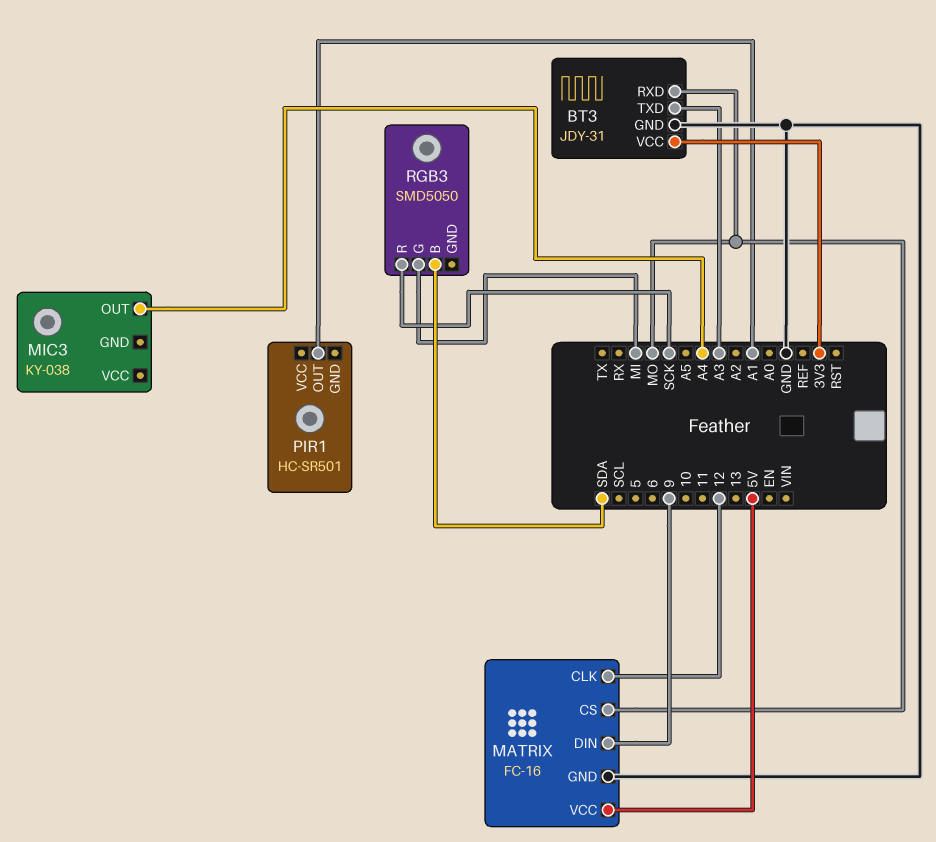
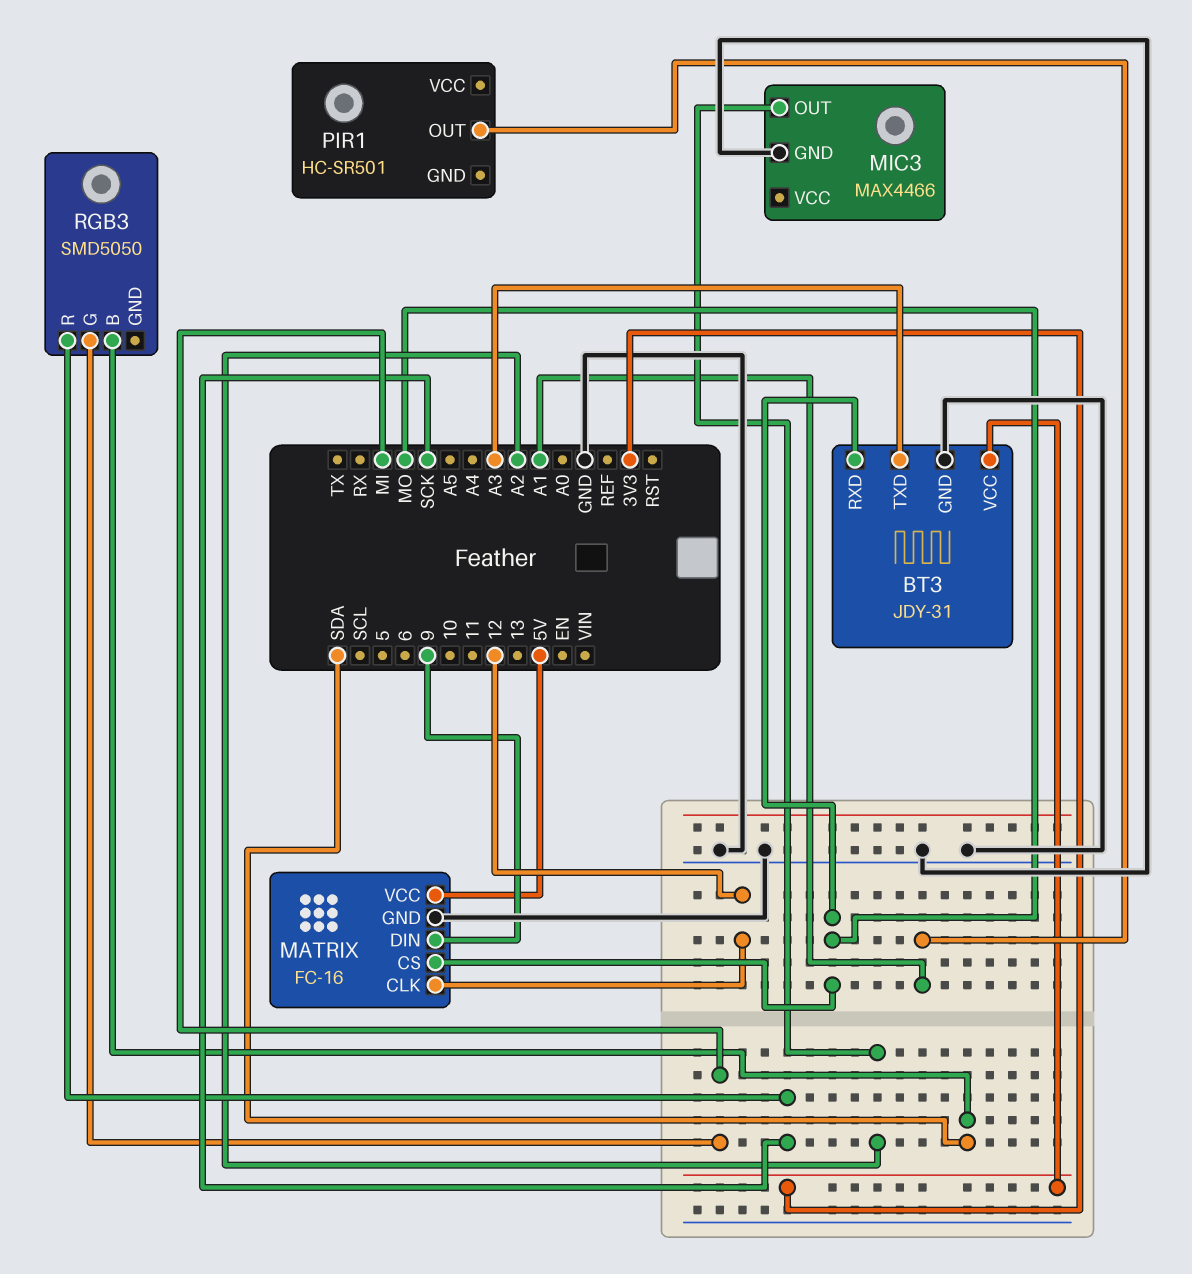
MIC3: KY-038 -> MAX4466
MIC3 pin GND: none -> GND
MIC3 pin OUT: A4 -> A2

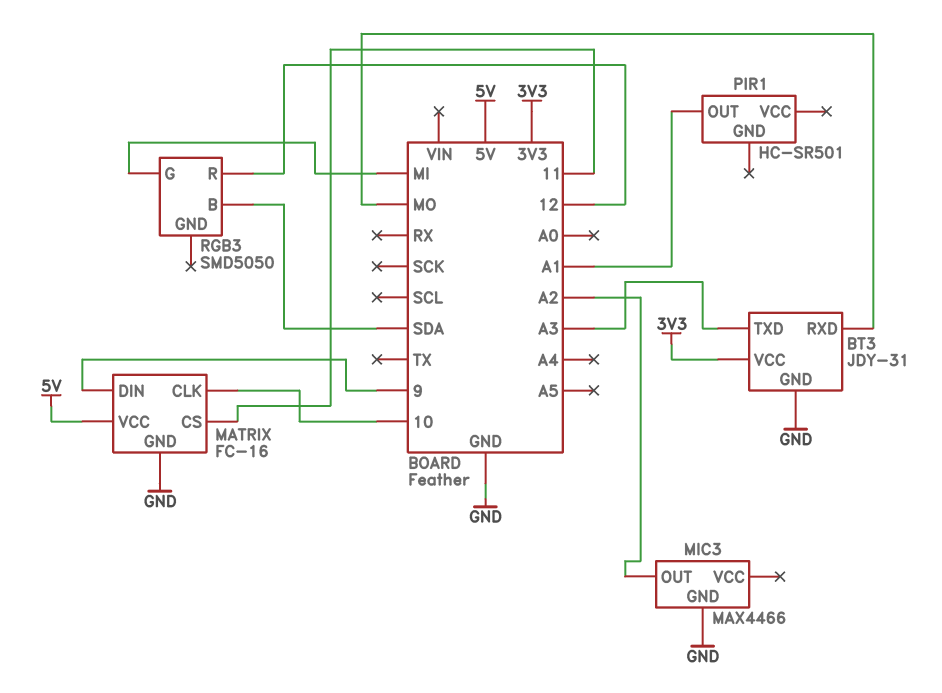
MATRIX pin CLK: 12 -> 10
MATRIX pin CS: MO -> 11
RGB3 pin R: SCK -> 12

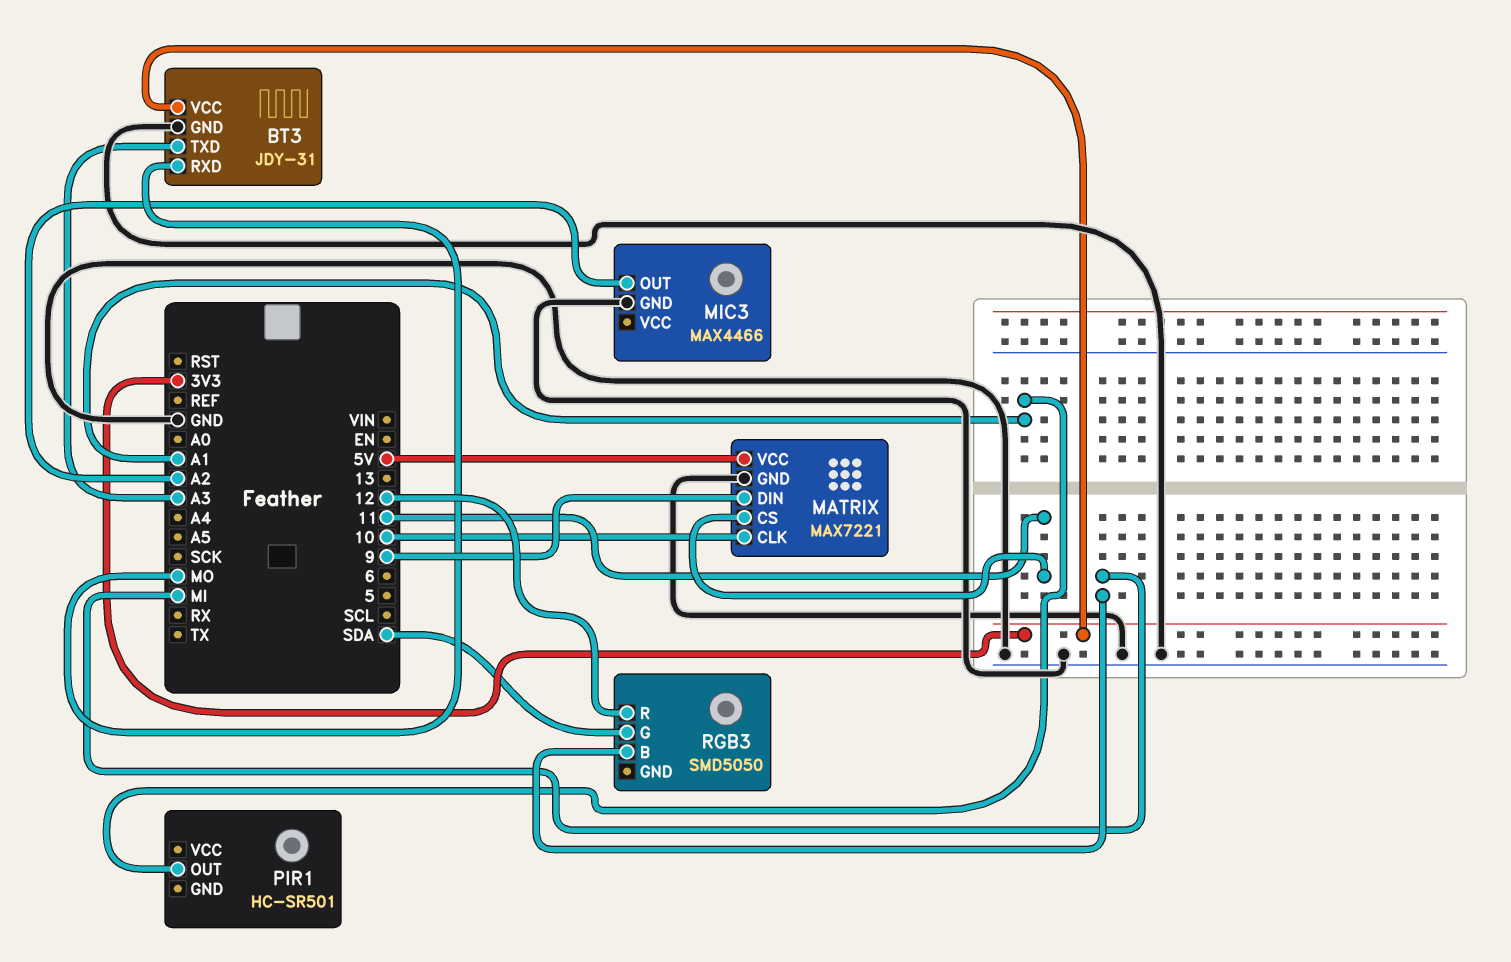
MATRIX: FC-16 -> MAX7221
RGB3 pin B: SDA -> MI
RGB3 pin G: MI -> SDA

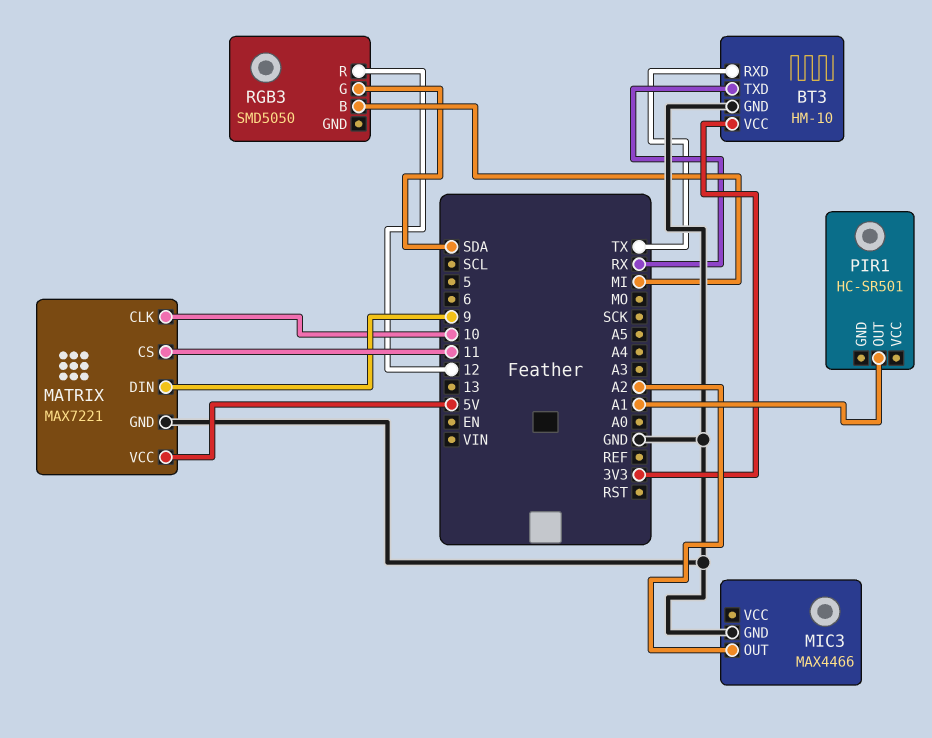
BT3: JDY-31 -> HM-10
BT3 pin RXD: MO -> TX
BT3 pin TXD: A3 -> RX

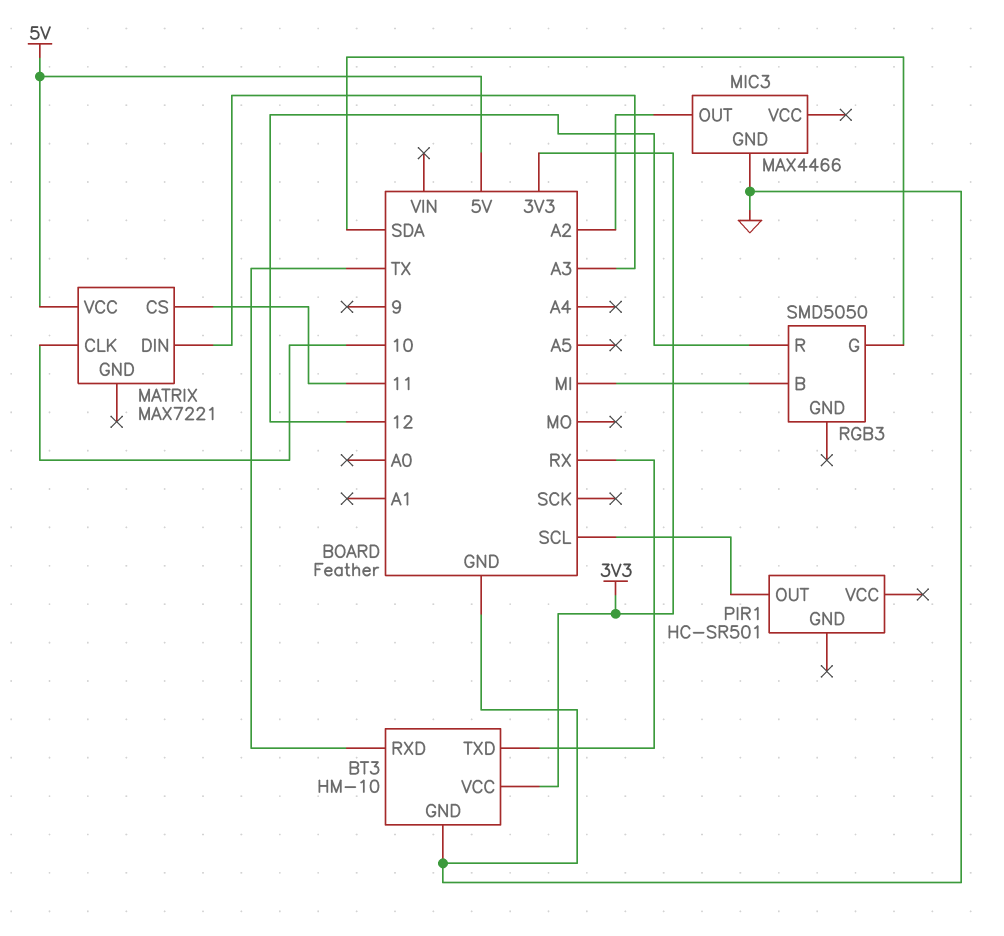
MATRIX pin DIN: 9 -> A3
MATRIX pin GND: GND -> none
PIR1 pin OUT: A1 -> SCL

